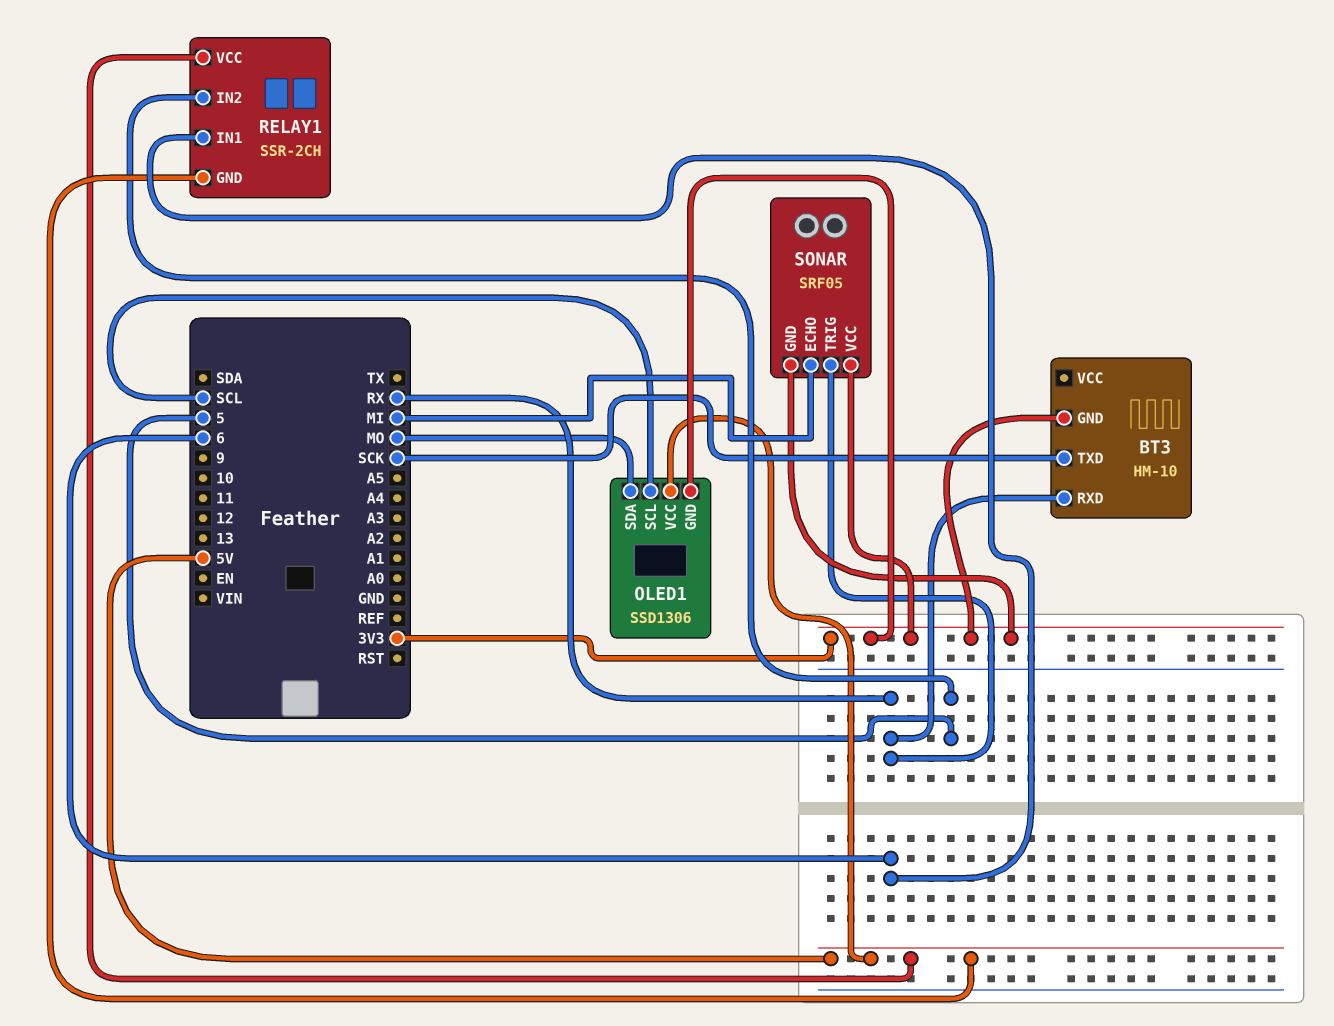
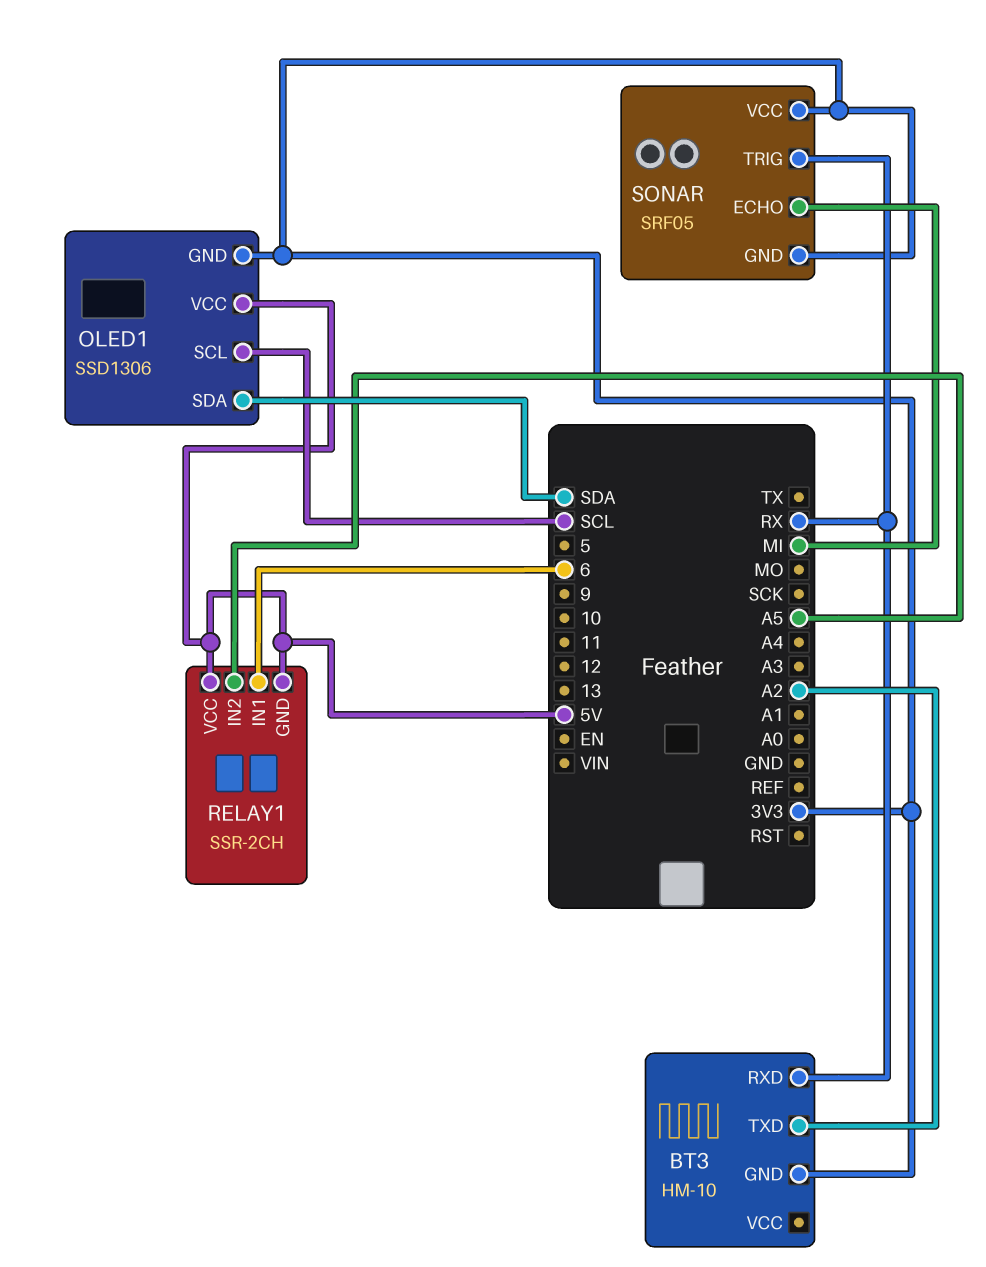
BT3 pin TXD: SCK -> A2
OLED1 pin SDA: MO -> SDA
RELAY1 pin IN2: 5 -> A5

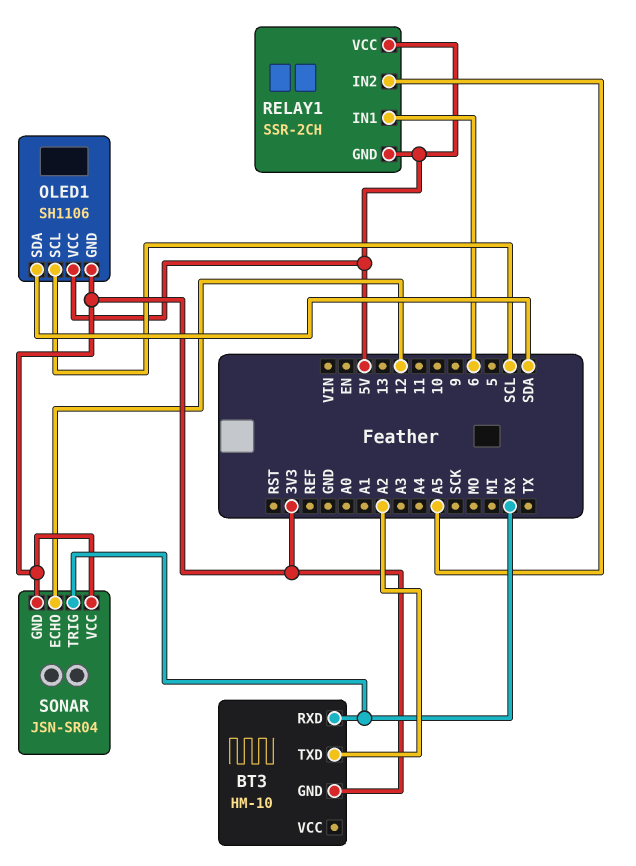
OLED1: SSD1306 -> SH1106
SONAR: SRF05 -> JSN-SR04
SONAR pin ECHO: MI -> 12

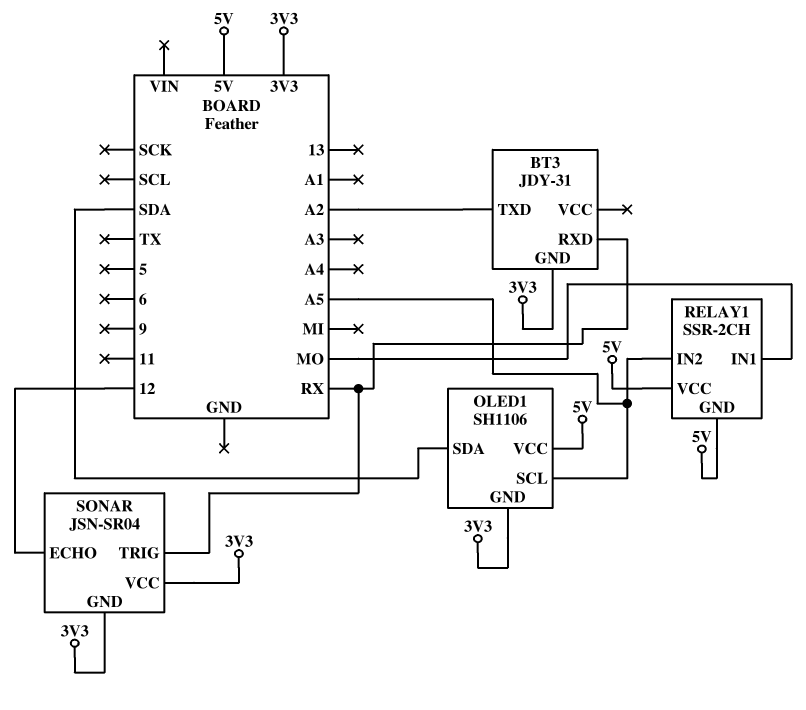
BT3: HM-10 -> JDY-31
OLED1 pin SCL: SCL -> A5
RELAY1 pin IN1: 6 -> MO

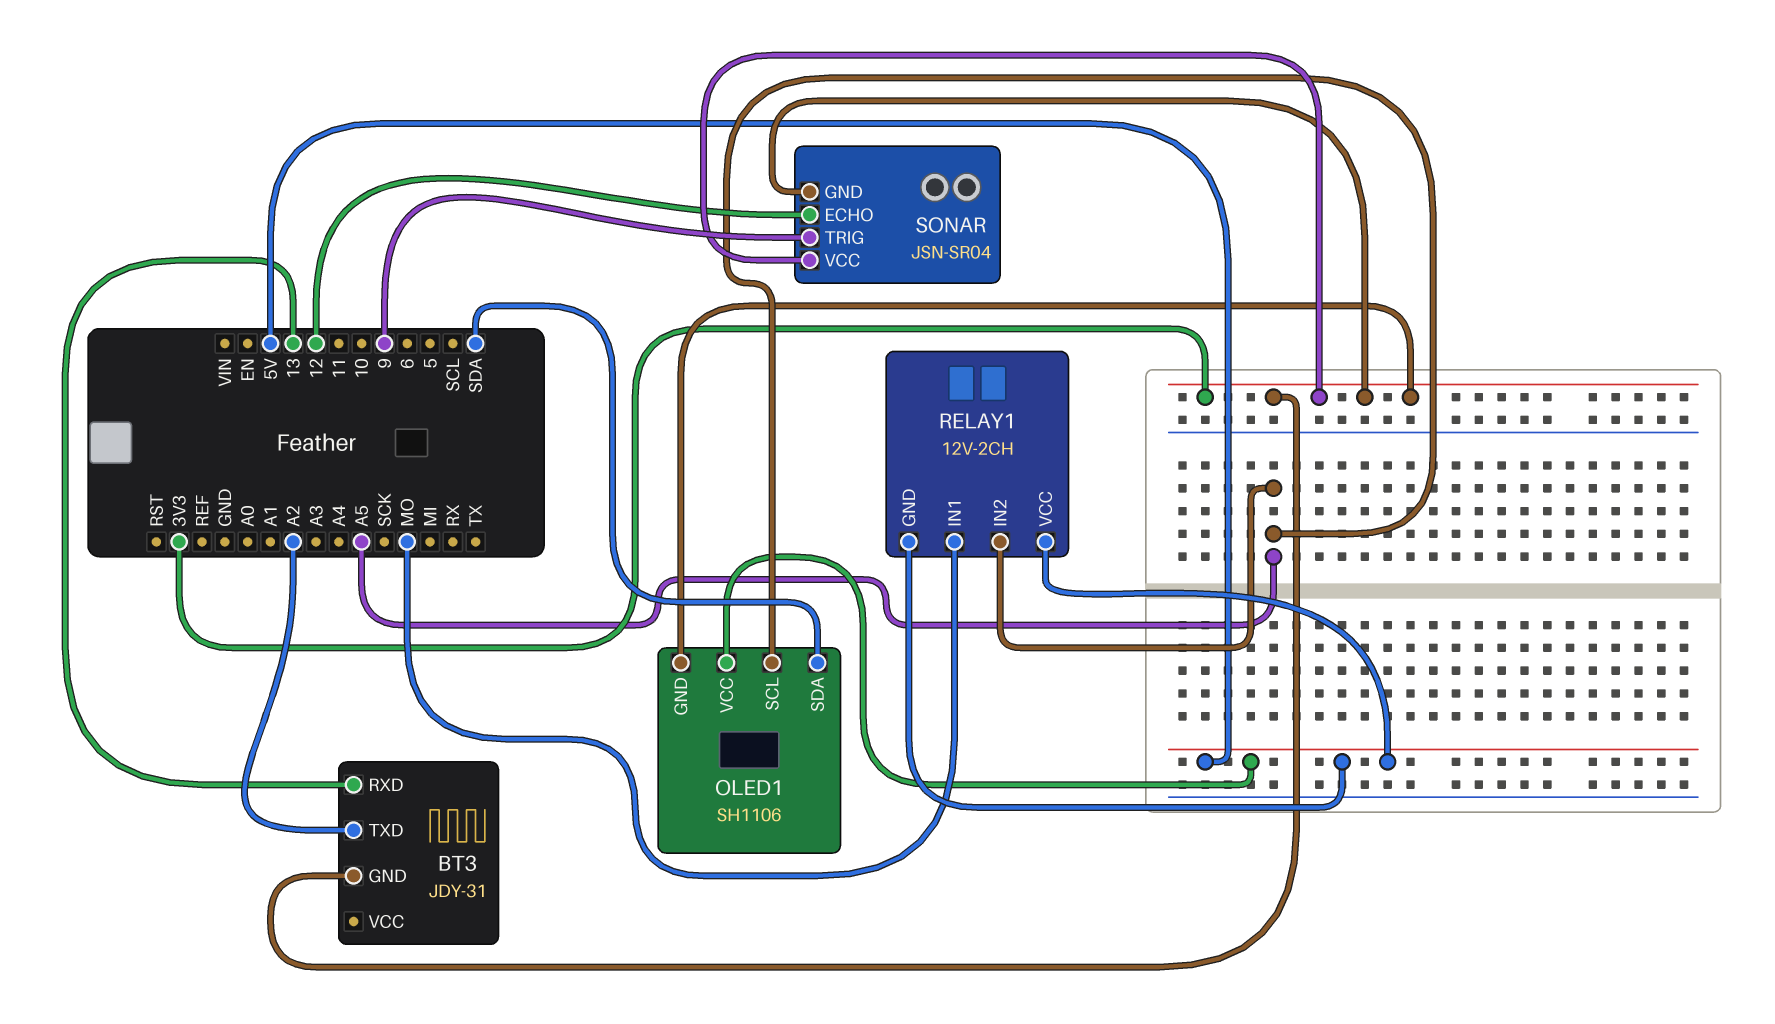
BT3 pin RXD: RX -> 13
RELAY1: SSR-2CH -> 12V-2CH
SONAR pin TRIG: RX -> 9

